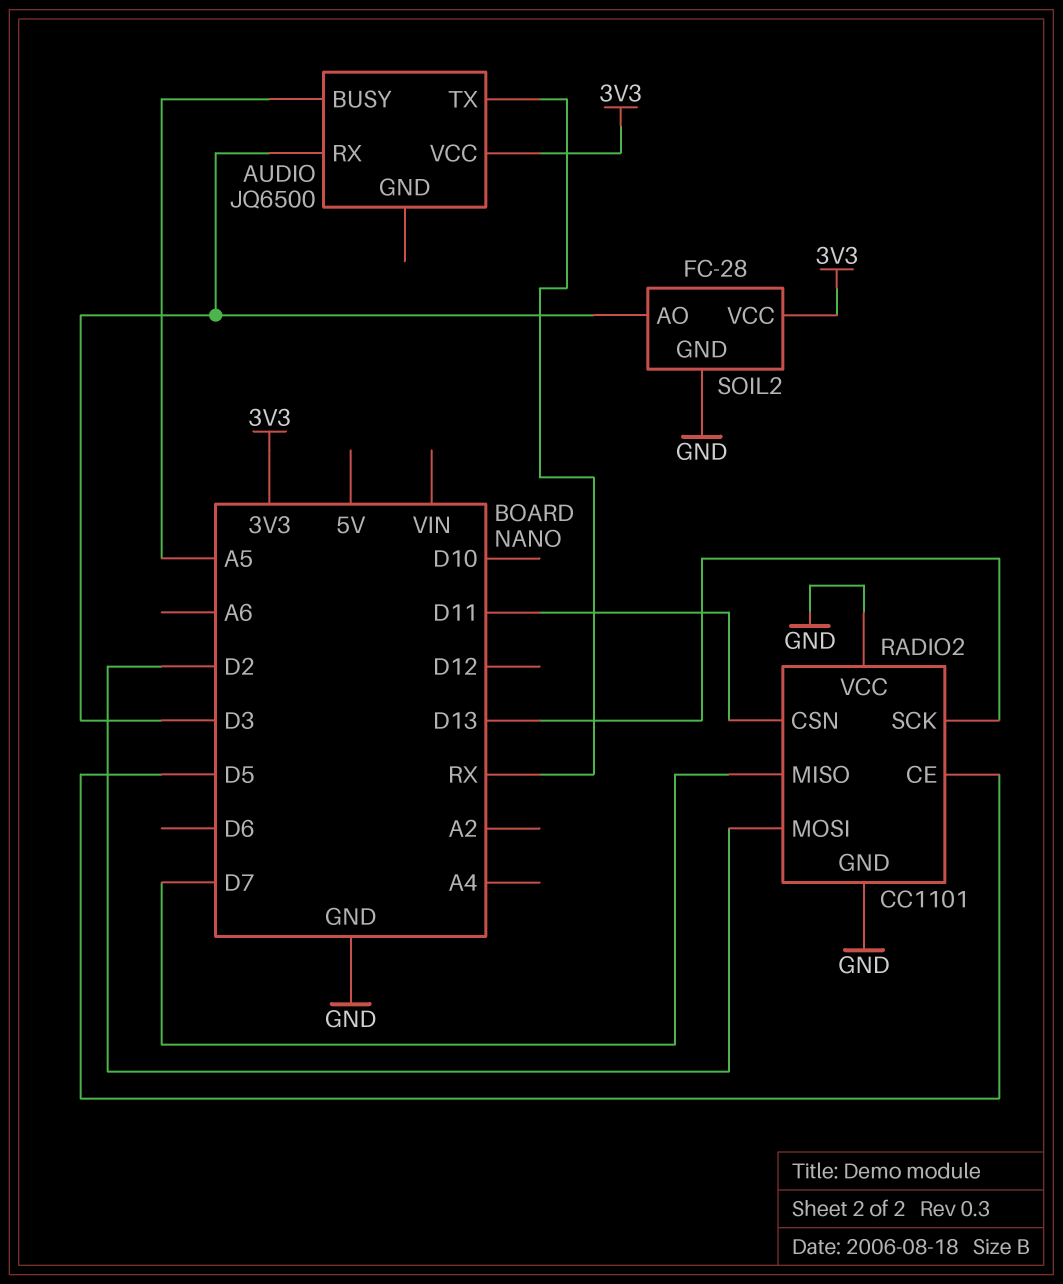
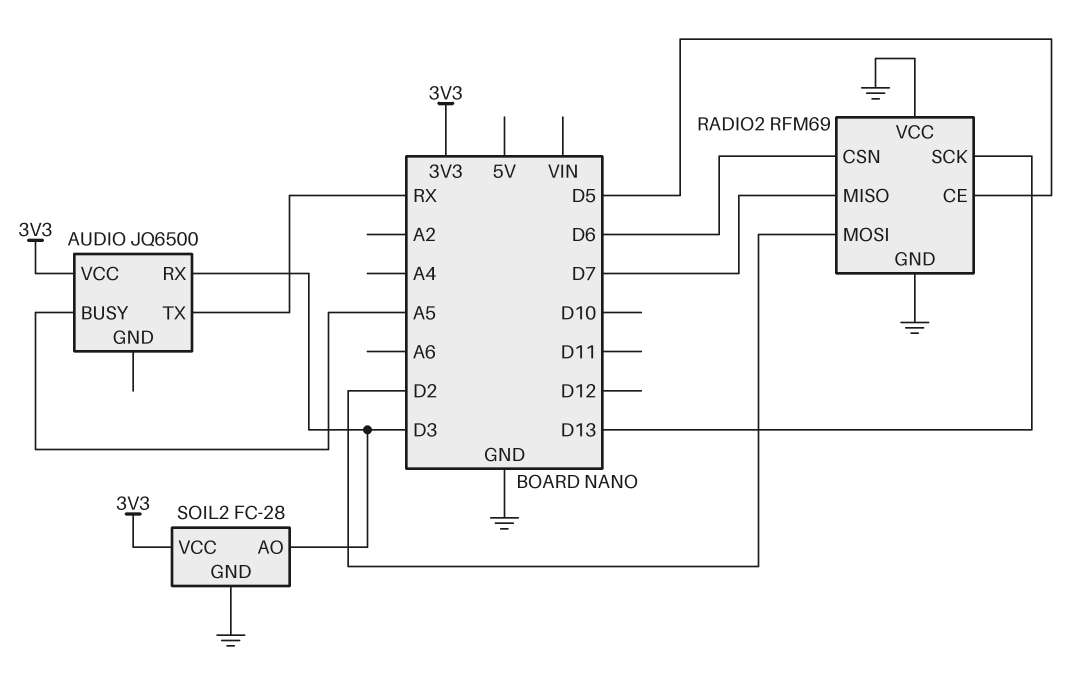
RADIO2: CC1101 -> RFM69
RADIO2 pin CSN: D11 -> D6

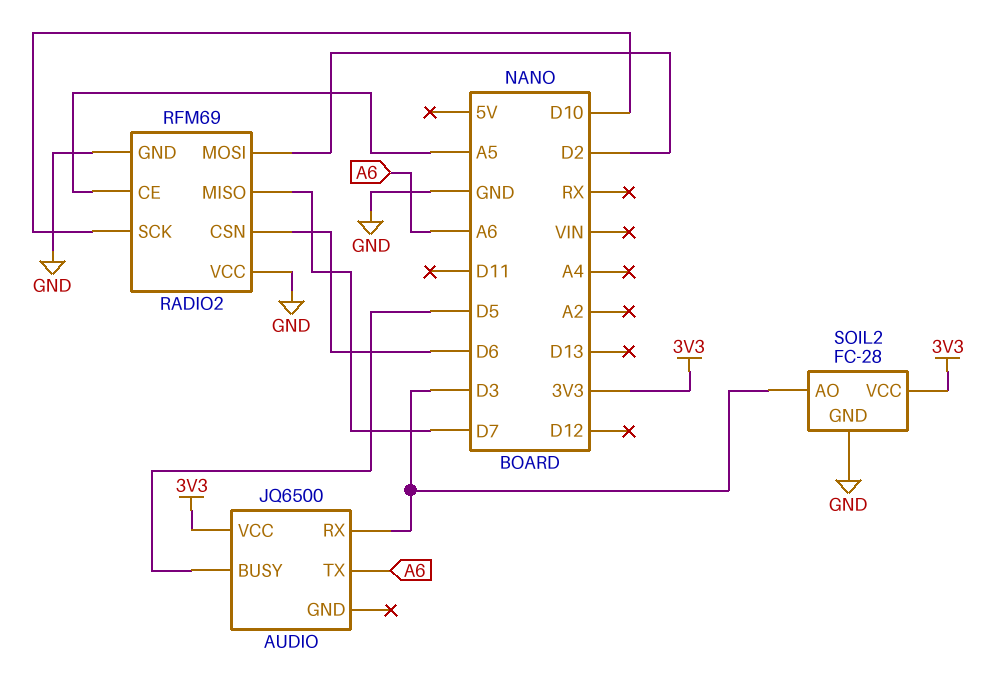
AUDIO pin BUSY: A5 -> D5
AUDIO pin TX: RX -> A6
RADIO2 pin CE: D5 -> A5
RADIO2 pin SCK: D13 -> D10

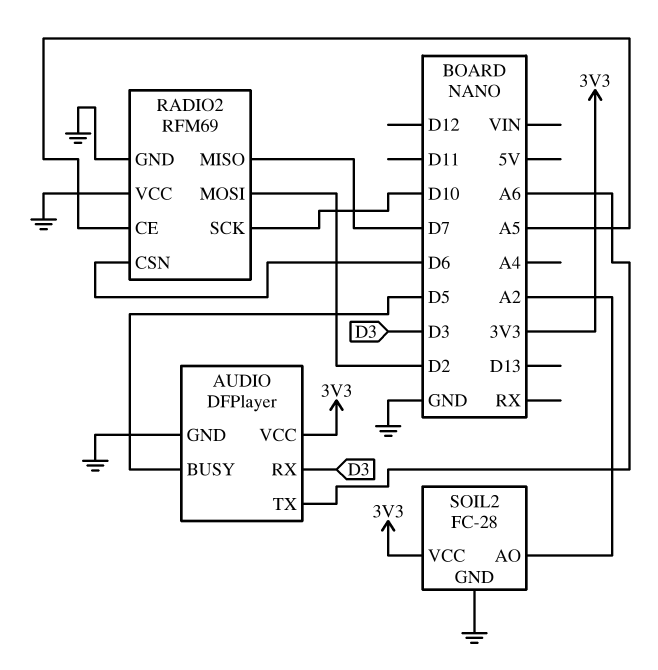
AUDIO: JQ6500 -> DFPlayer
AUDIO pin GND: none -> GND
SOIL2 pin AO: D3 -> A2

